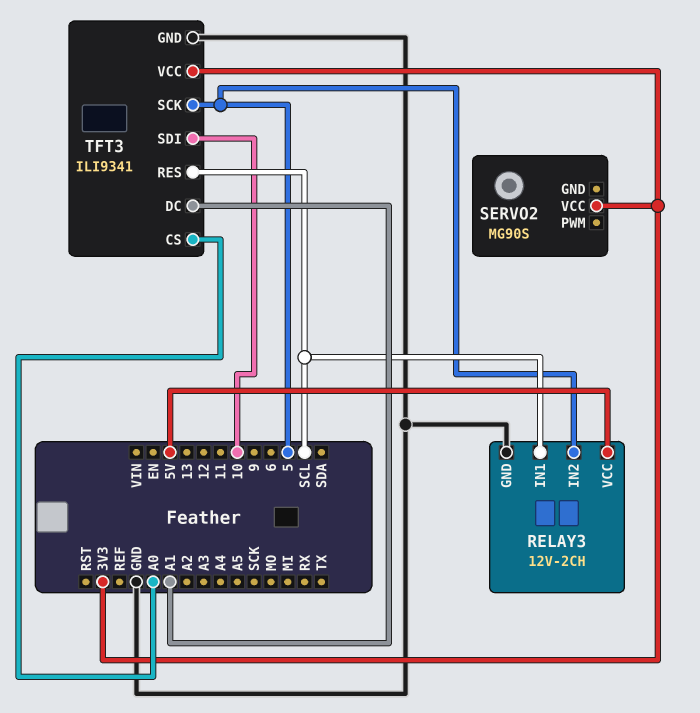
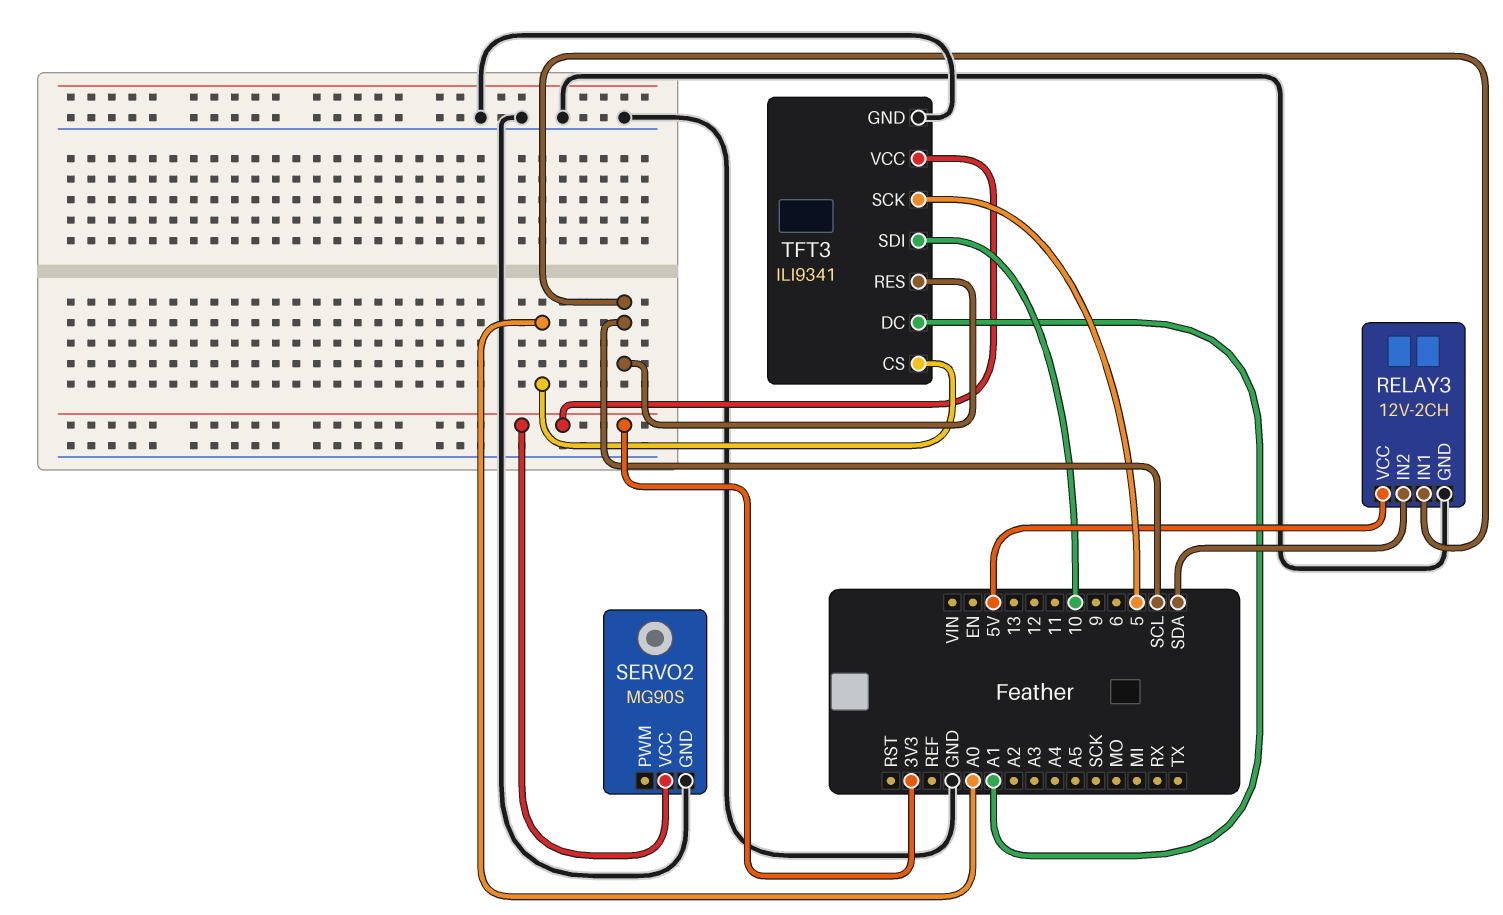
RELAY3 pin IN2: 5 -> SDA
SERVO2 pin GND: none -> GND

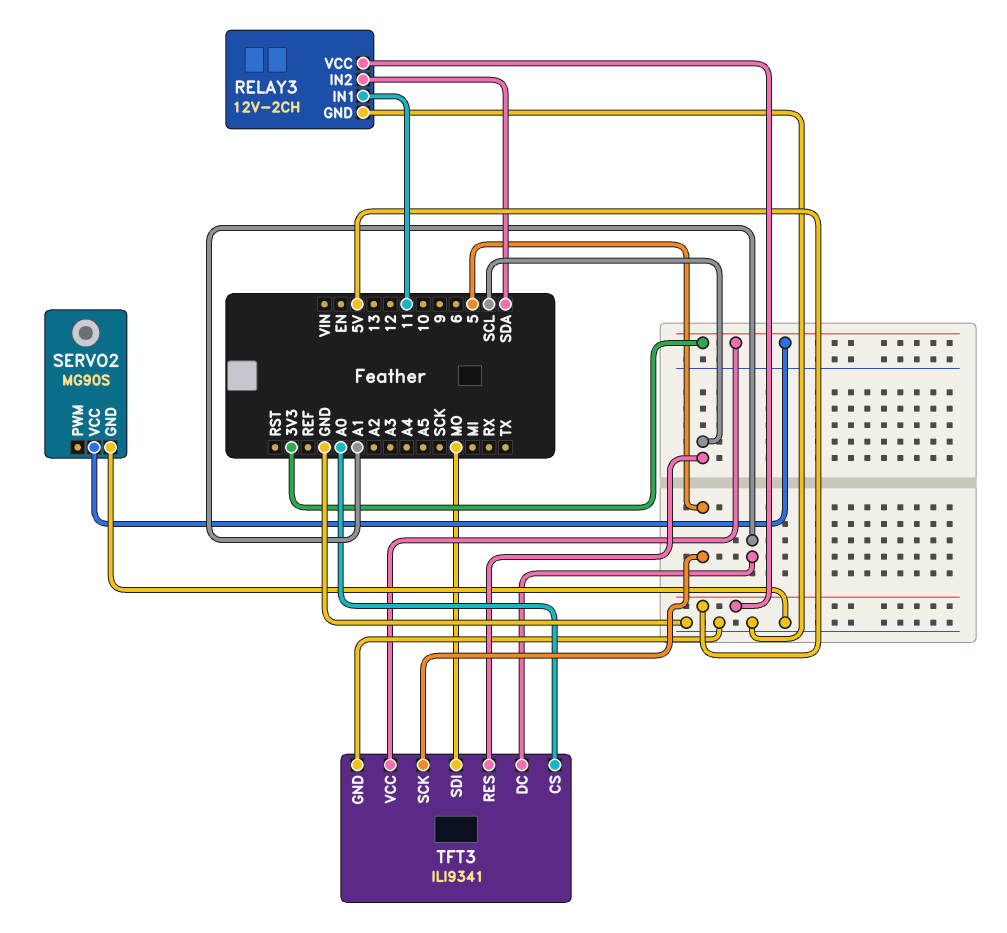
RELAY3 pin IN1: SCL -> 11
TFT3 pin SDI: 10 -> MO

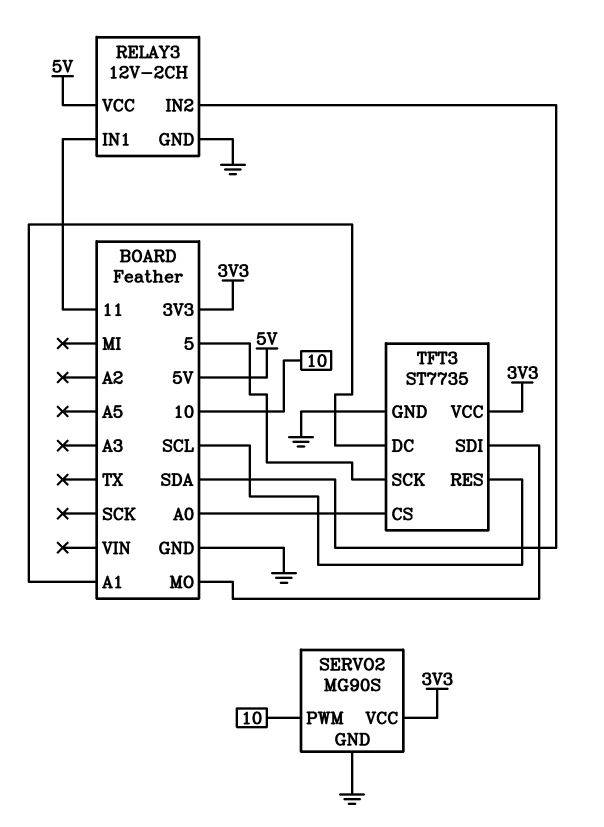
SERVO2 pin PWM: none -> 10
TFT3: ILI9341 -> ST7735

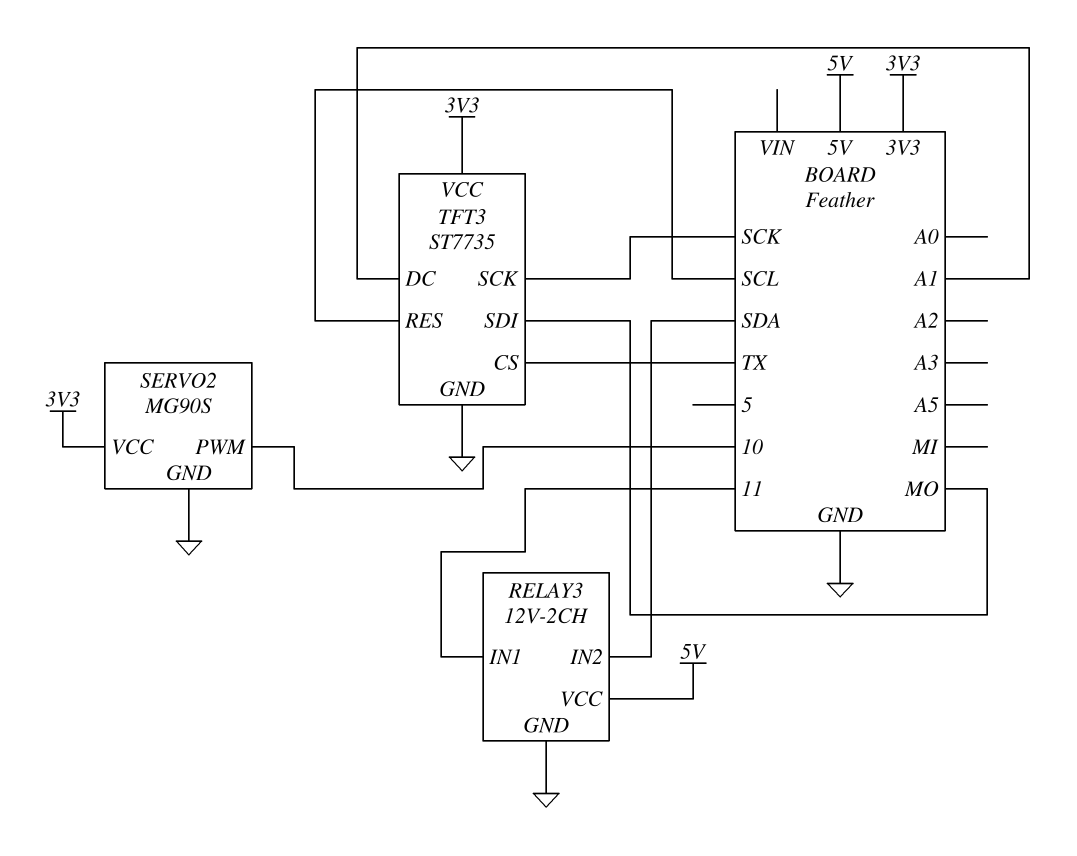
TFT3 pin CS: A0 -> TX
TFT3 pin SCK: 5 -> SCK

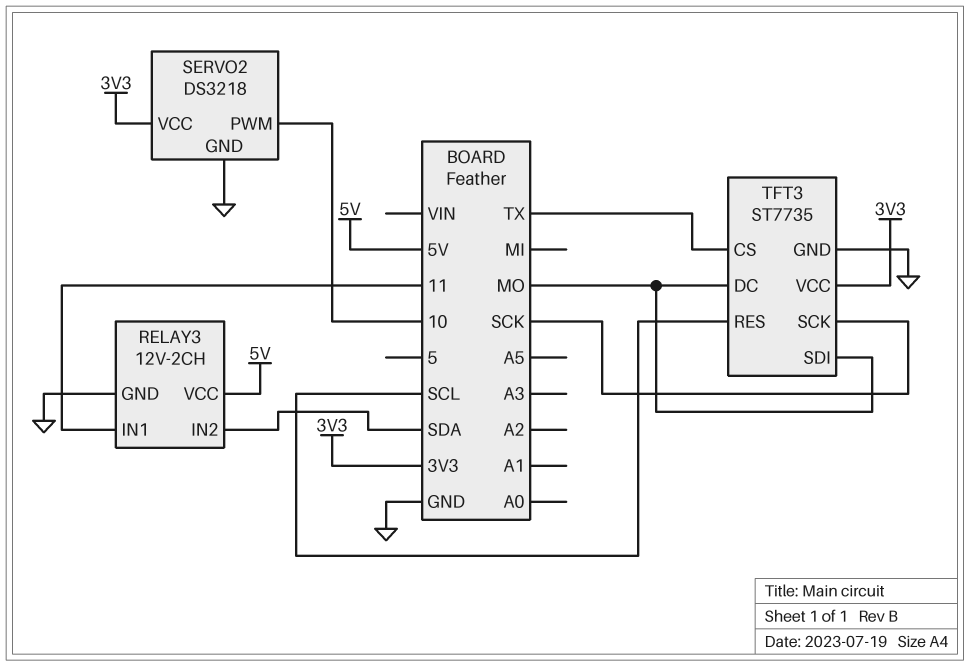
SERVO2: MG90S -> DS3218
TFT3 pin DC: A1 -> MO

